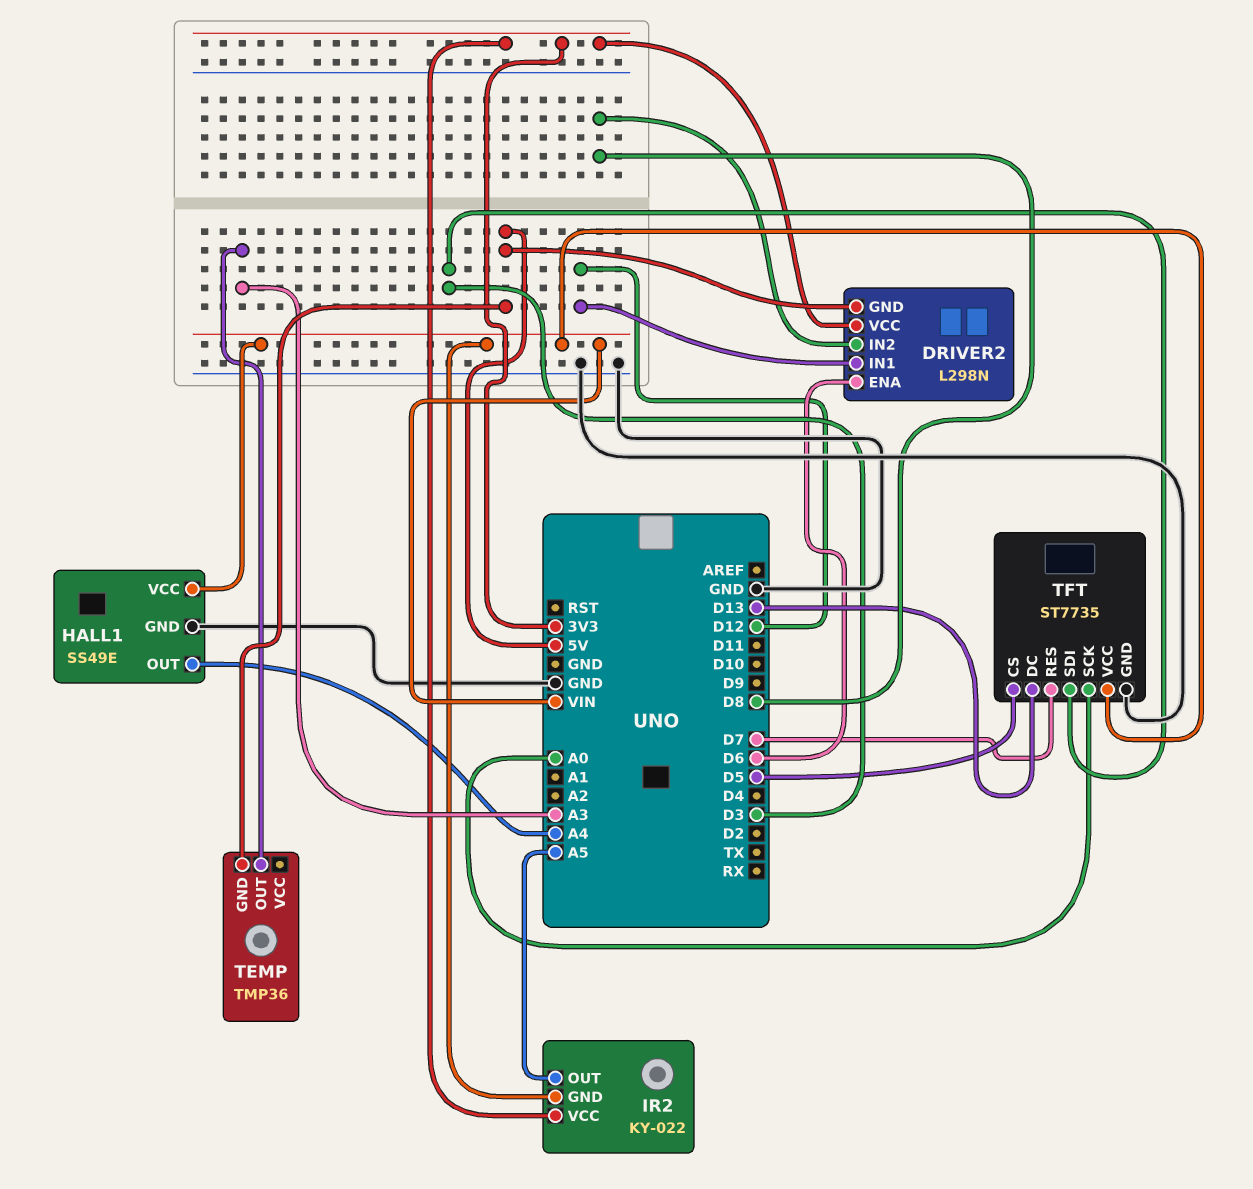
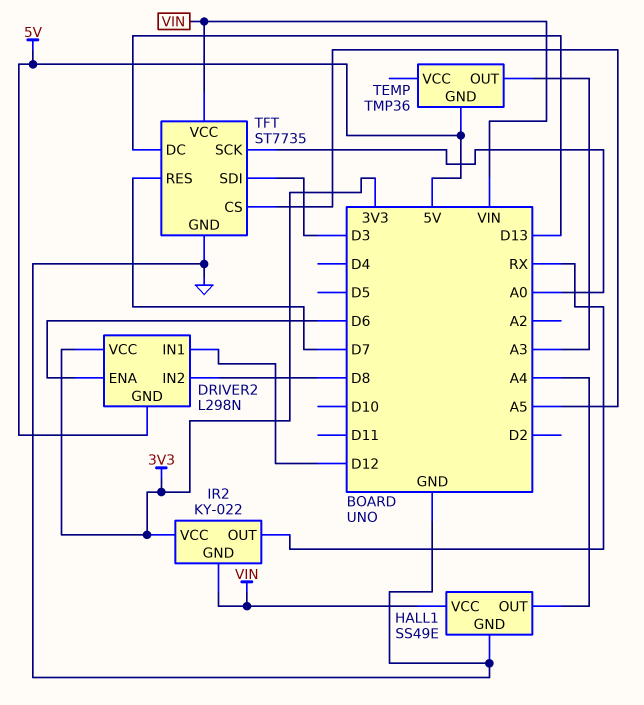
IR2 pin OUT: A5 -> RX
TFT pin CS: D5 -> A5

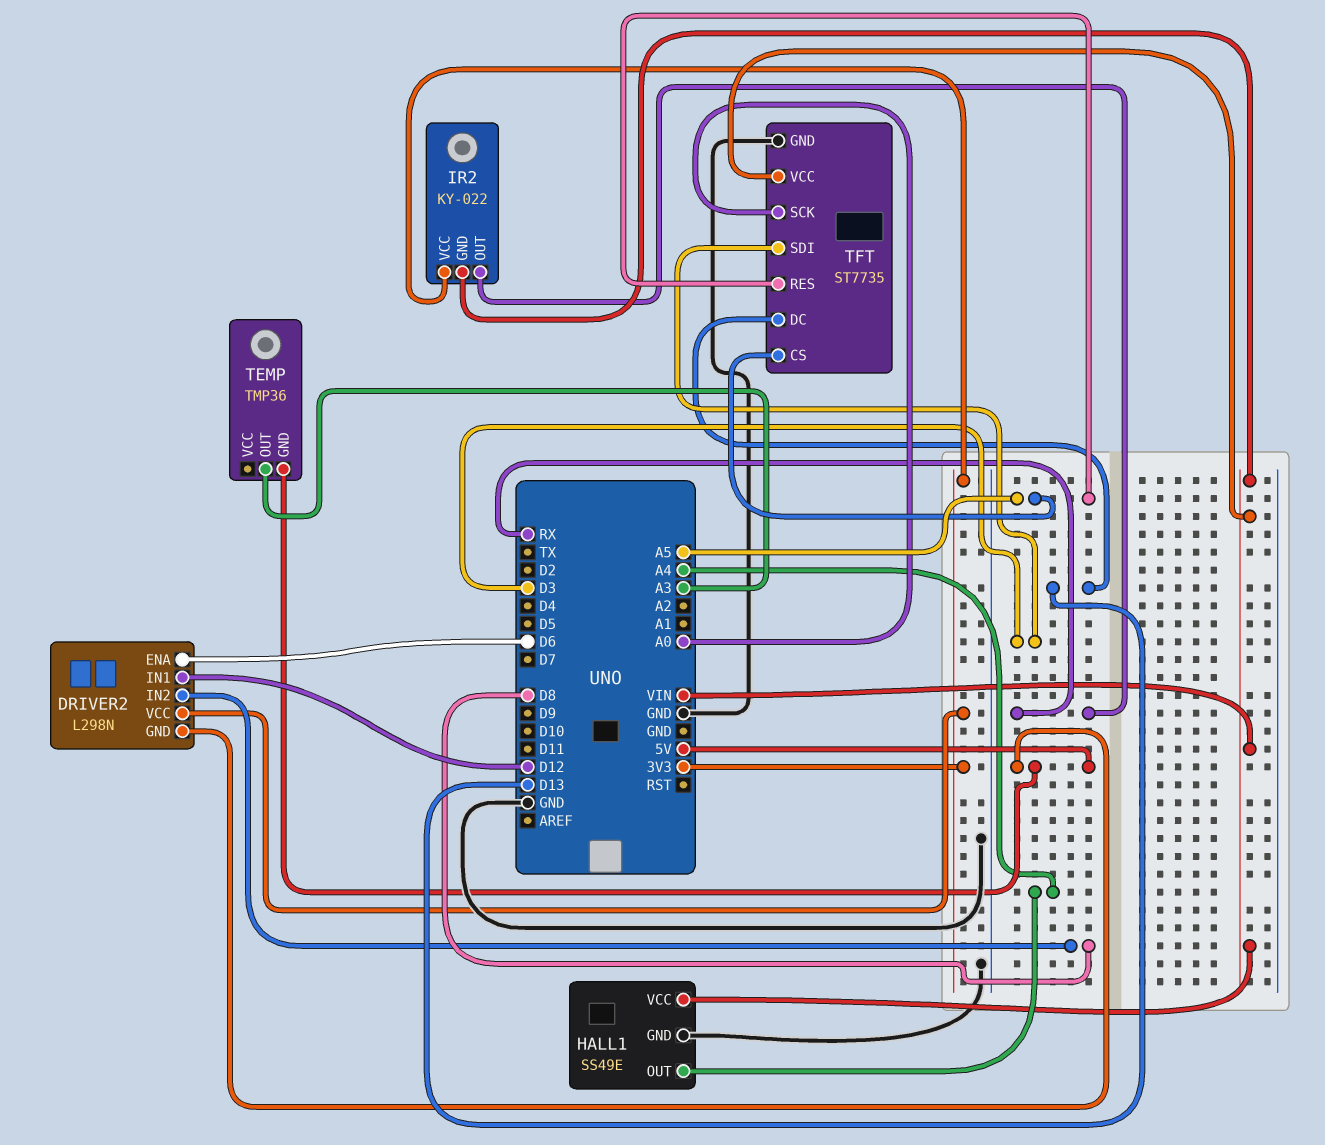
TFT pin RES: D7 -> A5

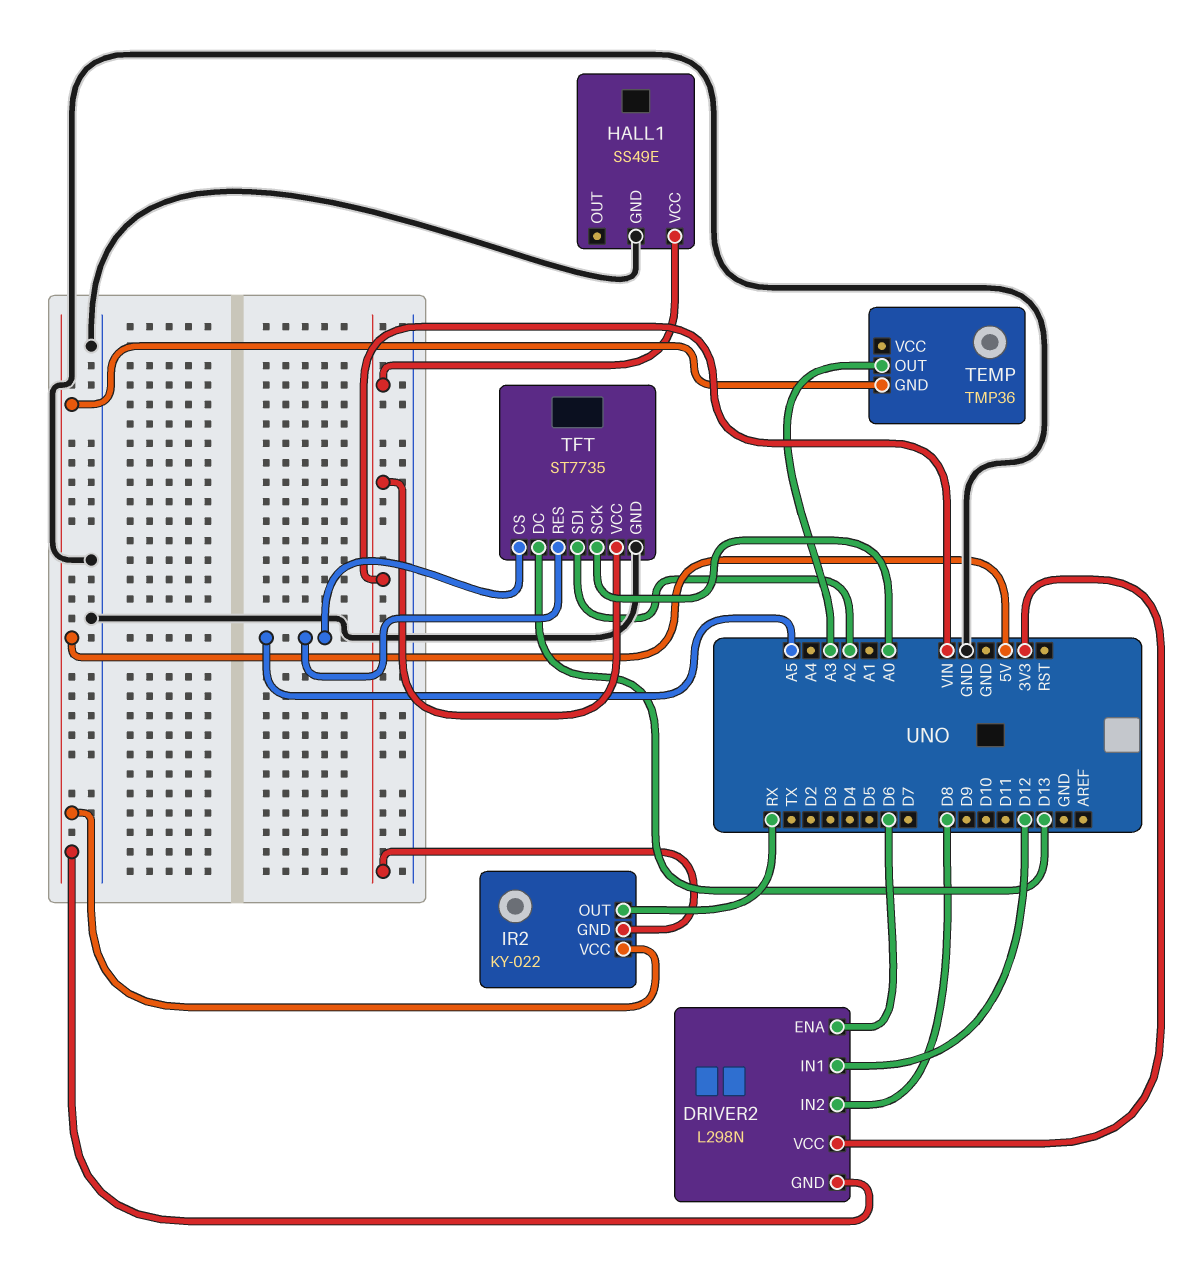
HALL1 pin OUT: A4 -> none
IR2 pin VCC: 3V3 -> 5V
TFT pin SDI: D3 -> A2

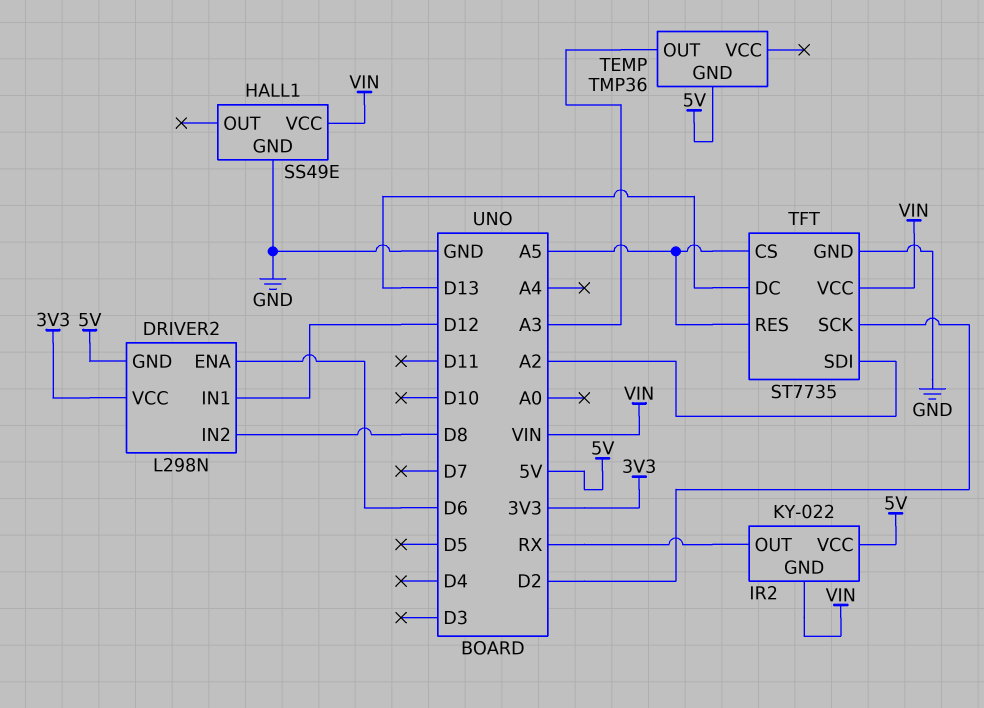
TFT pin SCK: A0 -> D2

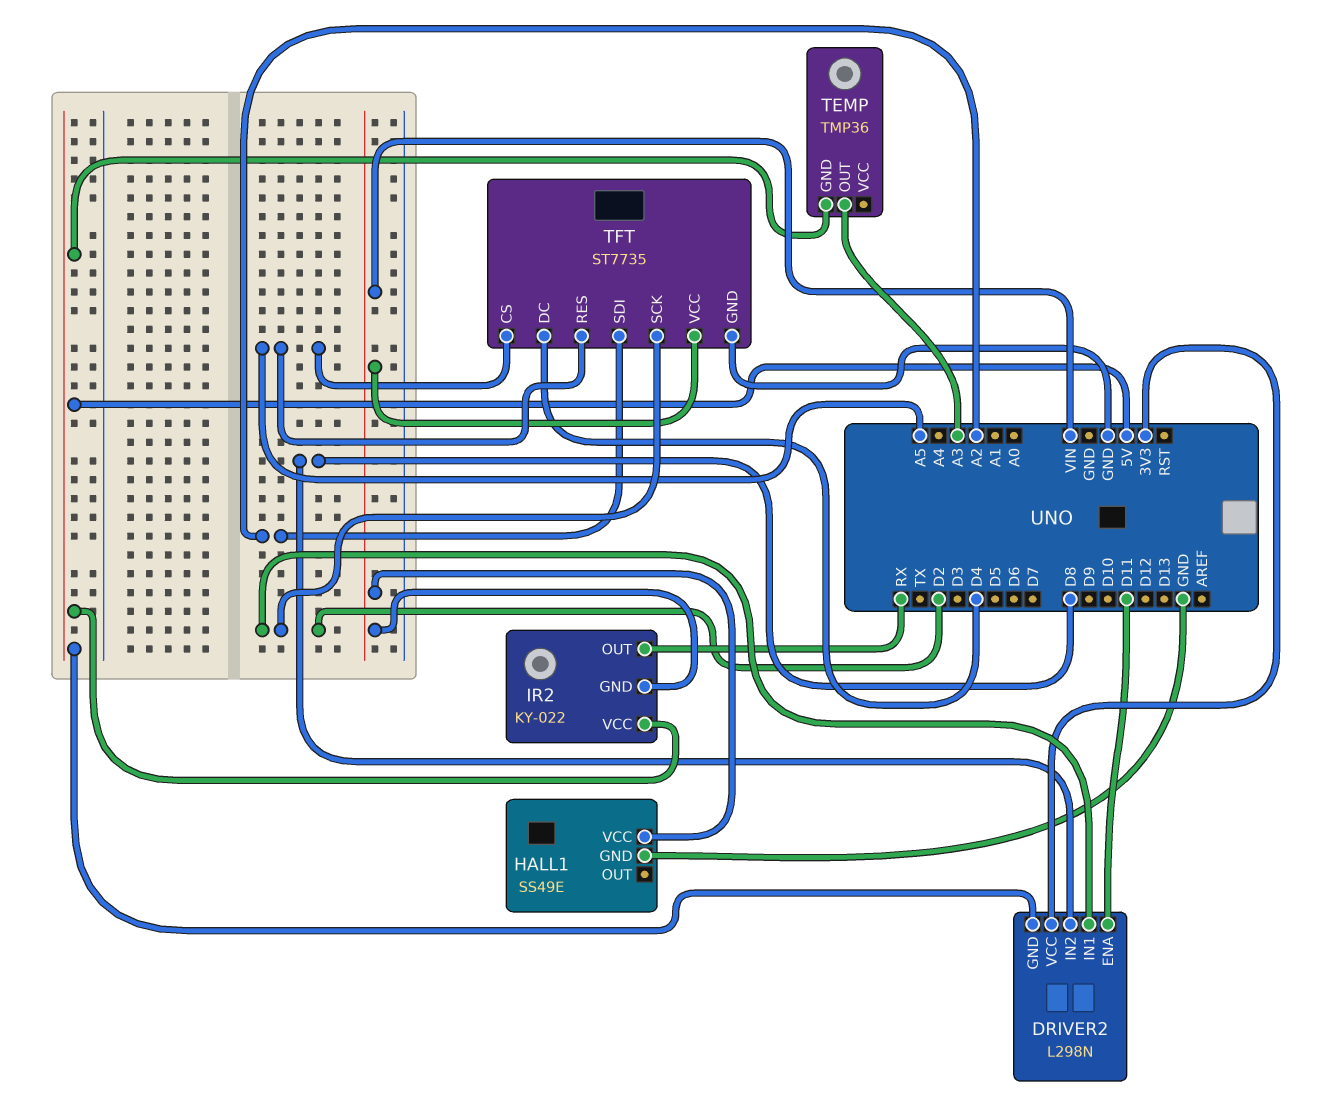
DRIVER2 pin ENA: D6 -> D11
DRIVER2 pin IN1: D12 -> D2
TFT pin DC: D13 -> D4

